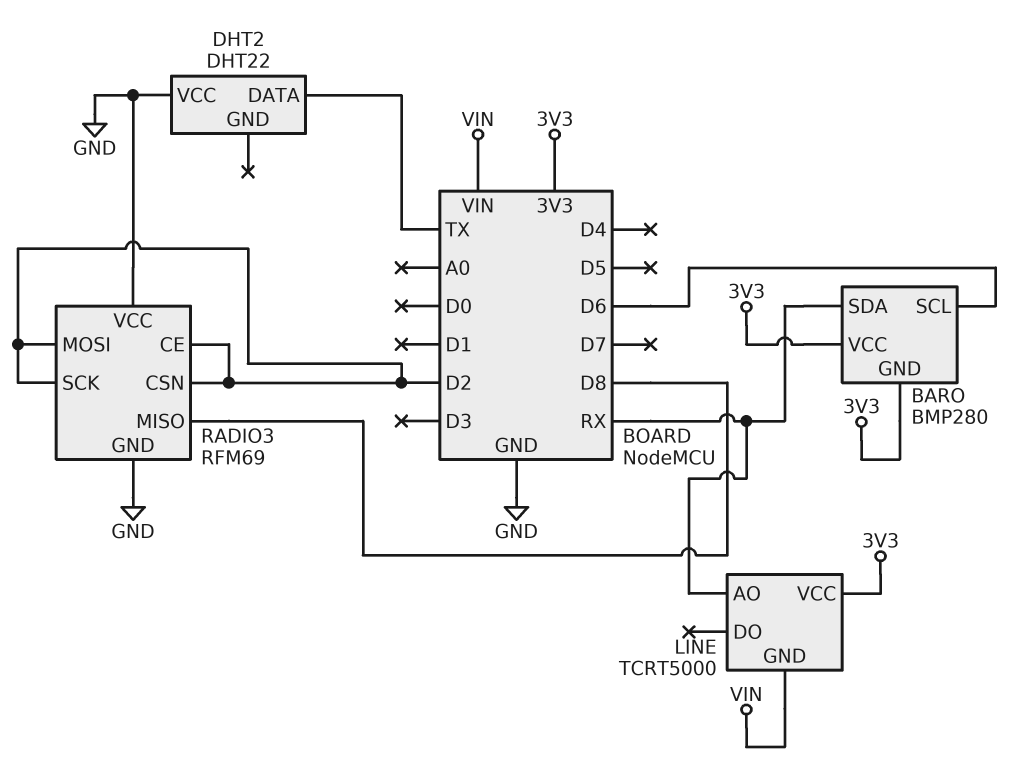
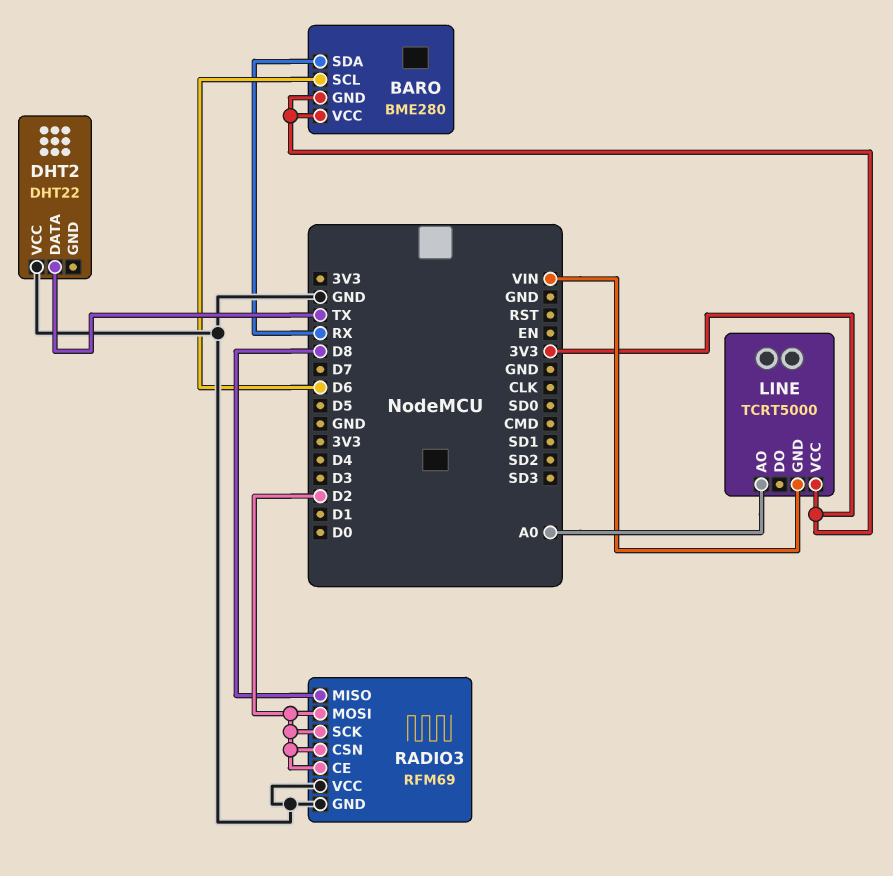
BARO: BMP280 -> BME280
LINE pin AO: RX -> A0

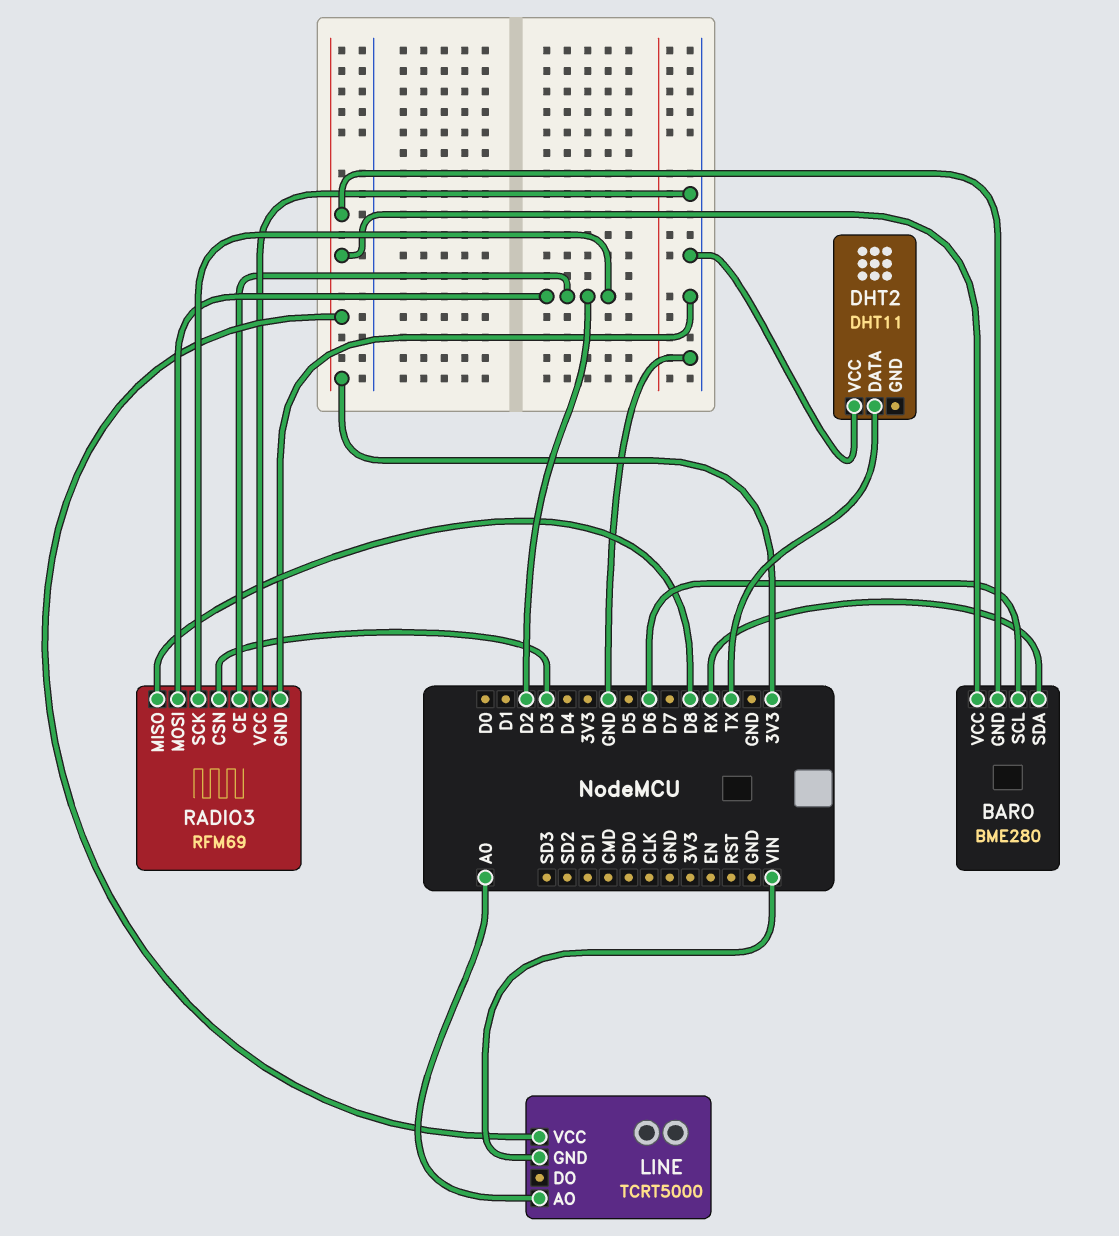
DHT2: DHT22 -> DHT11
RADIO3 pin CSN: D2 -> D3

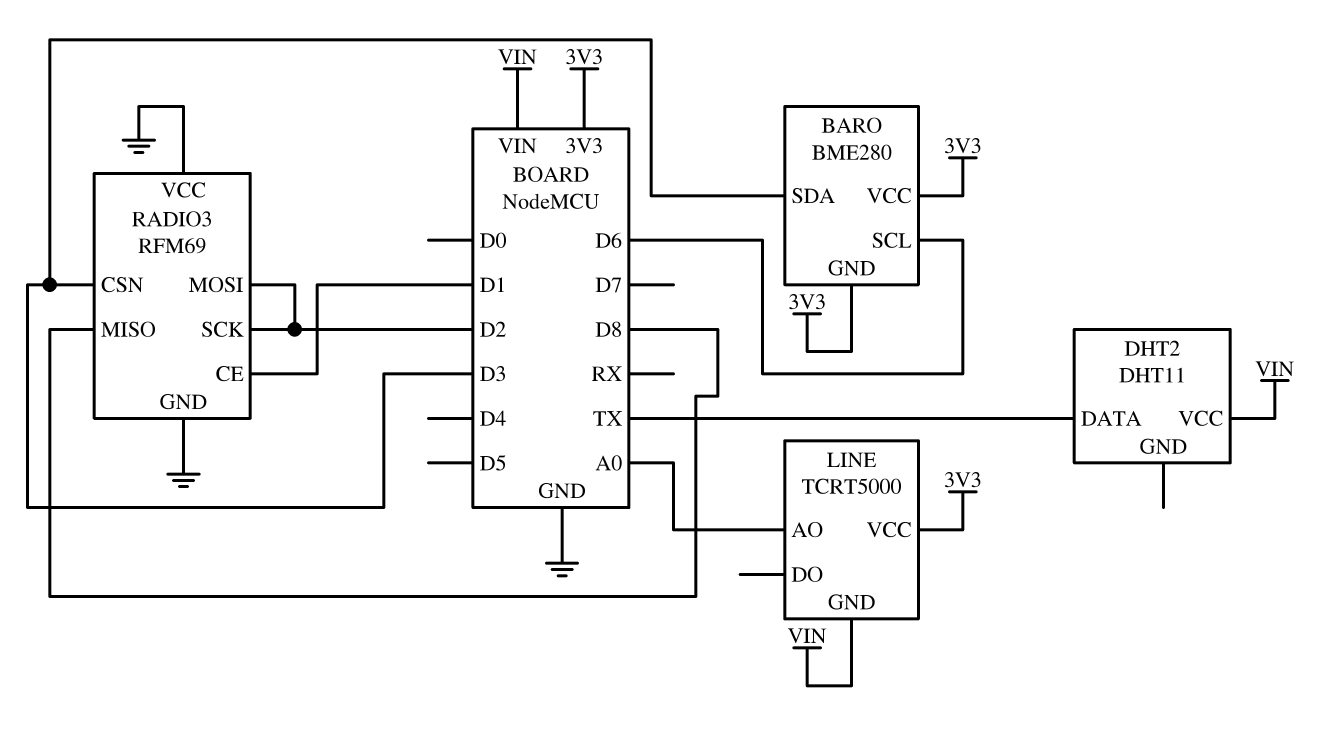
BARO pin SDA: RX -> D3
DHT2 pin VCC: GND -> VIN
RADIO3 pin CE: D2 -> D1

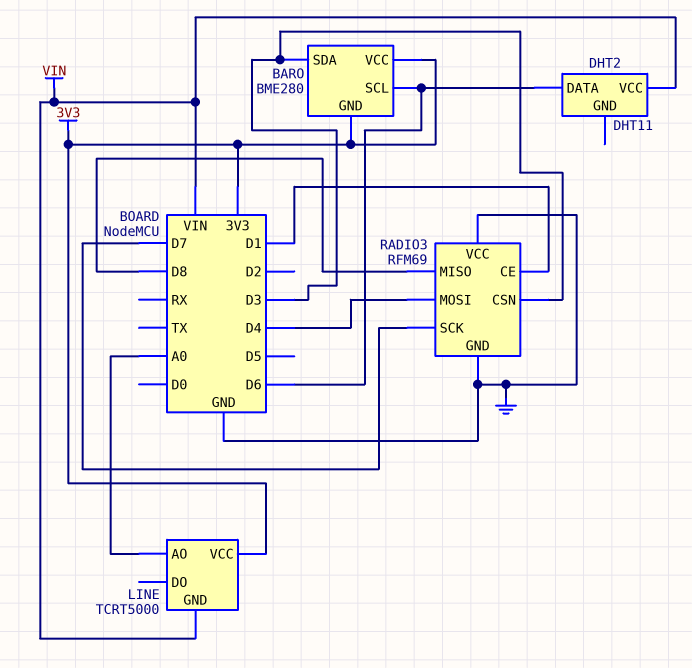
DHT2 pin DATA: TX -> D6
RADIO3 pin MOSI: D2 -> D4
RADIO3 pin SCK: D2 -> D7

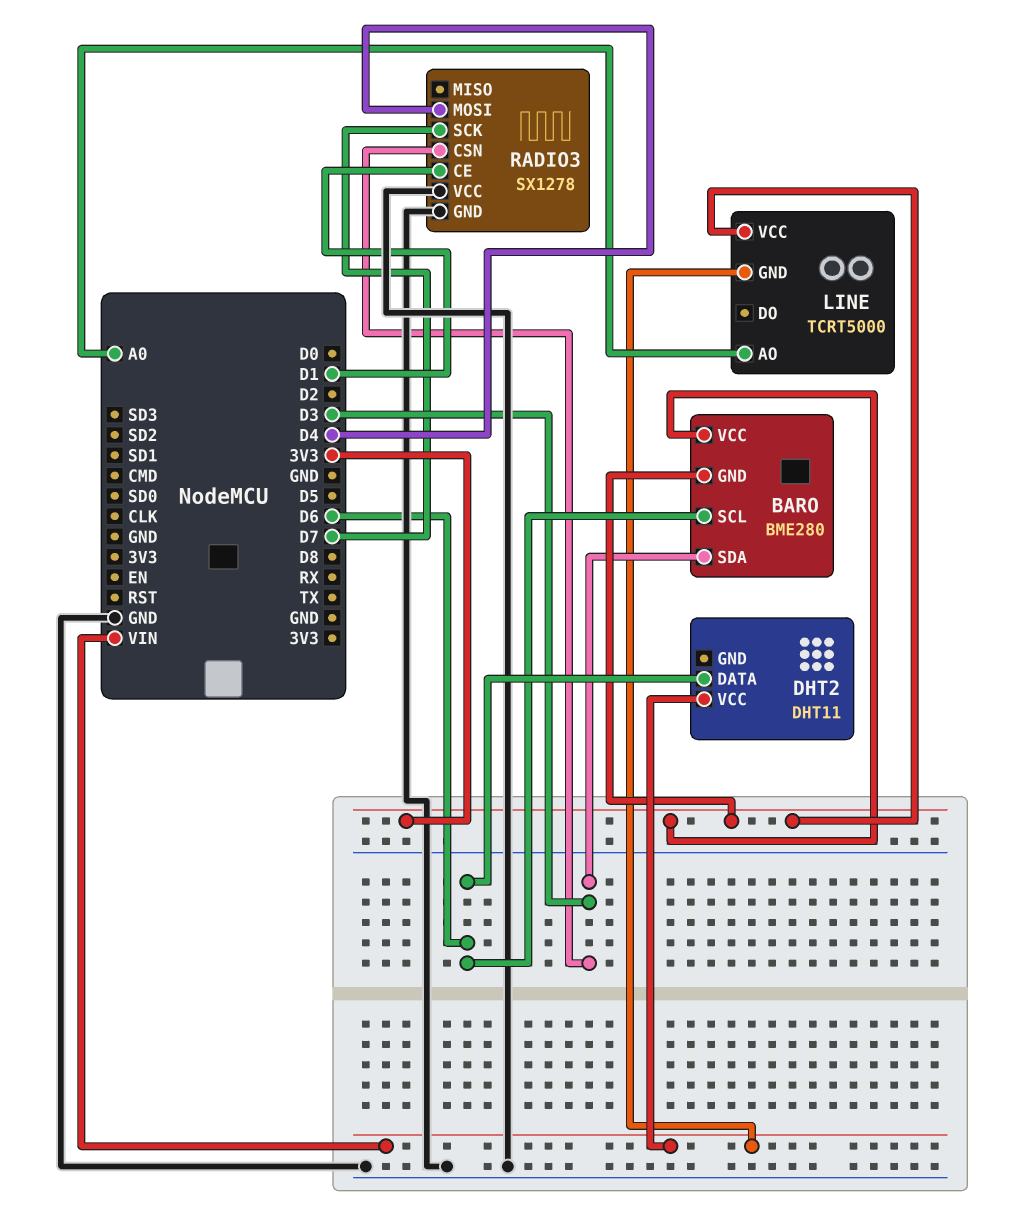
RADIO3: RFM69 -> SX1278
RADIO3 pin MISO: D8 -> none

